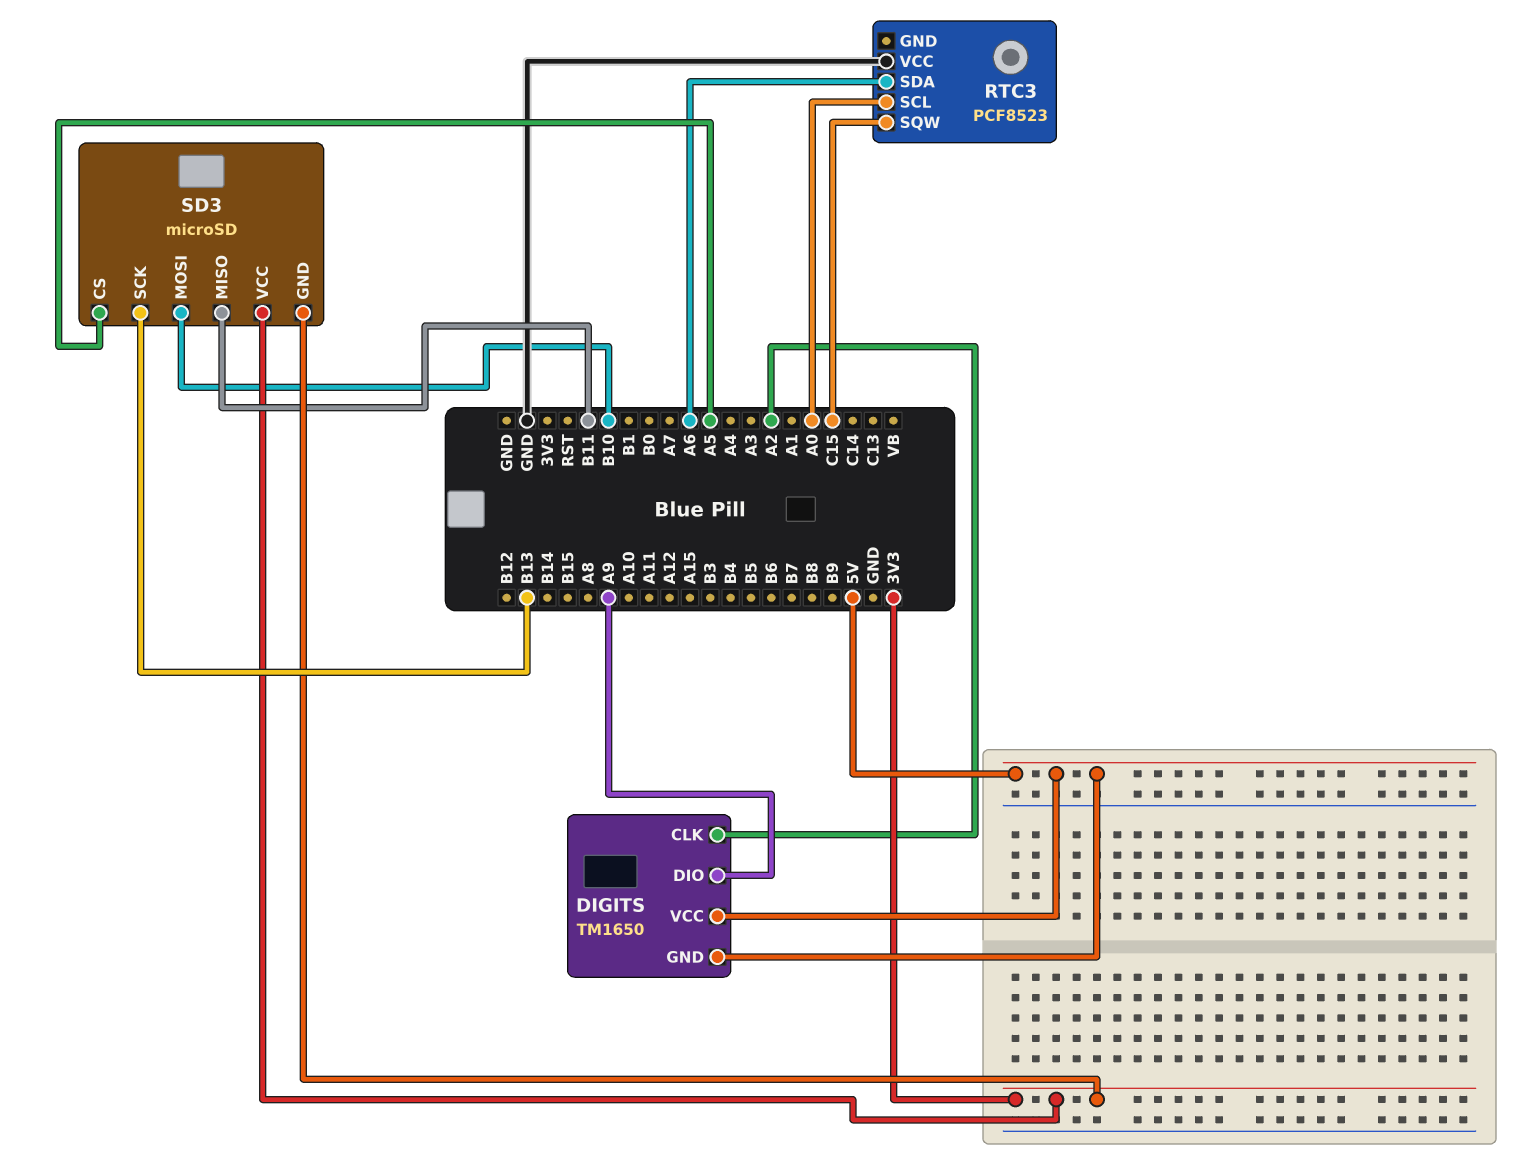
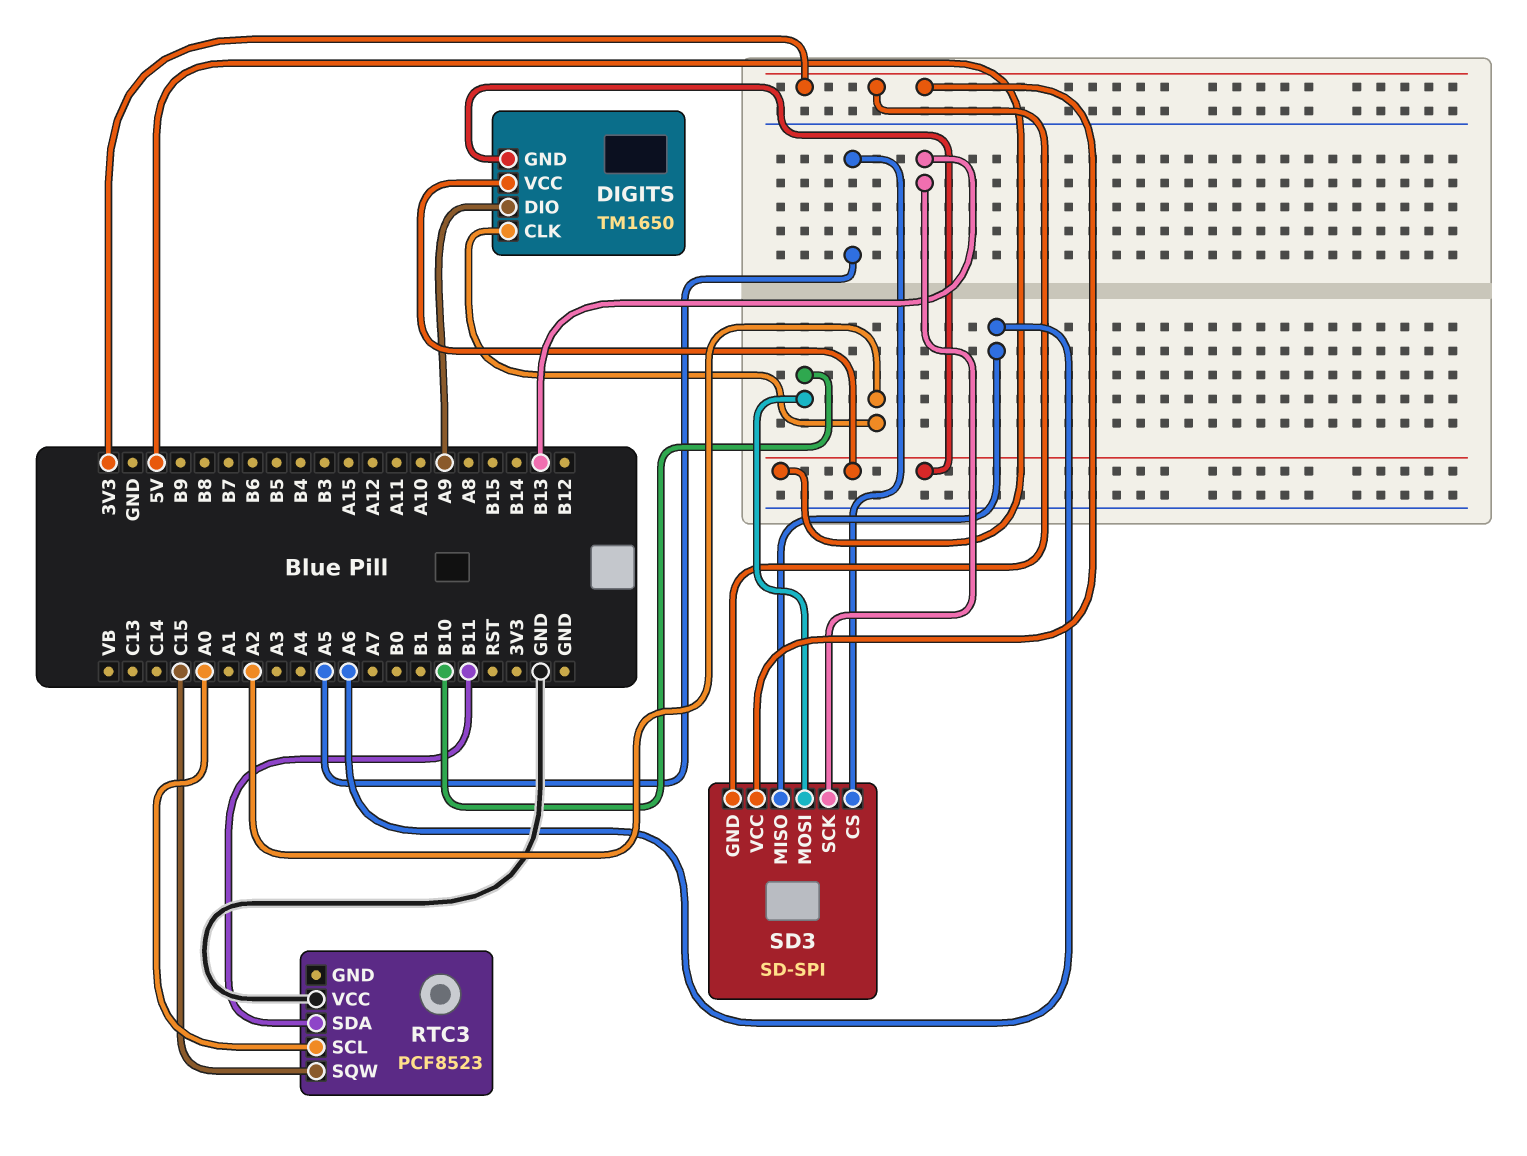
RTC3 pin SDA: A6 -> B11
SD3: microSD -> SD-SPI
SD3 pin MISO: B11 -> A6

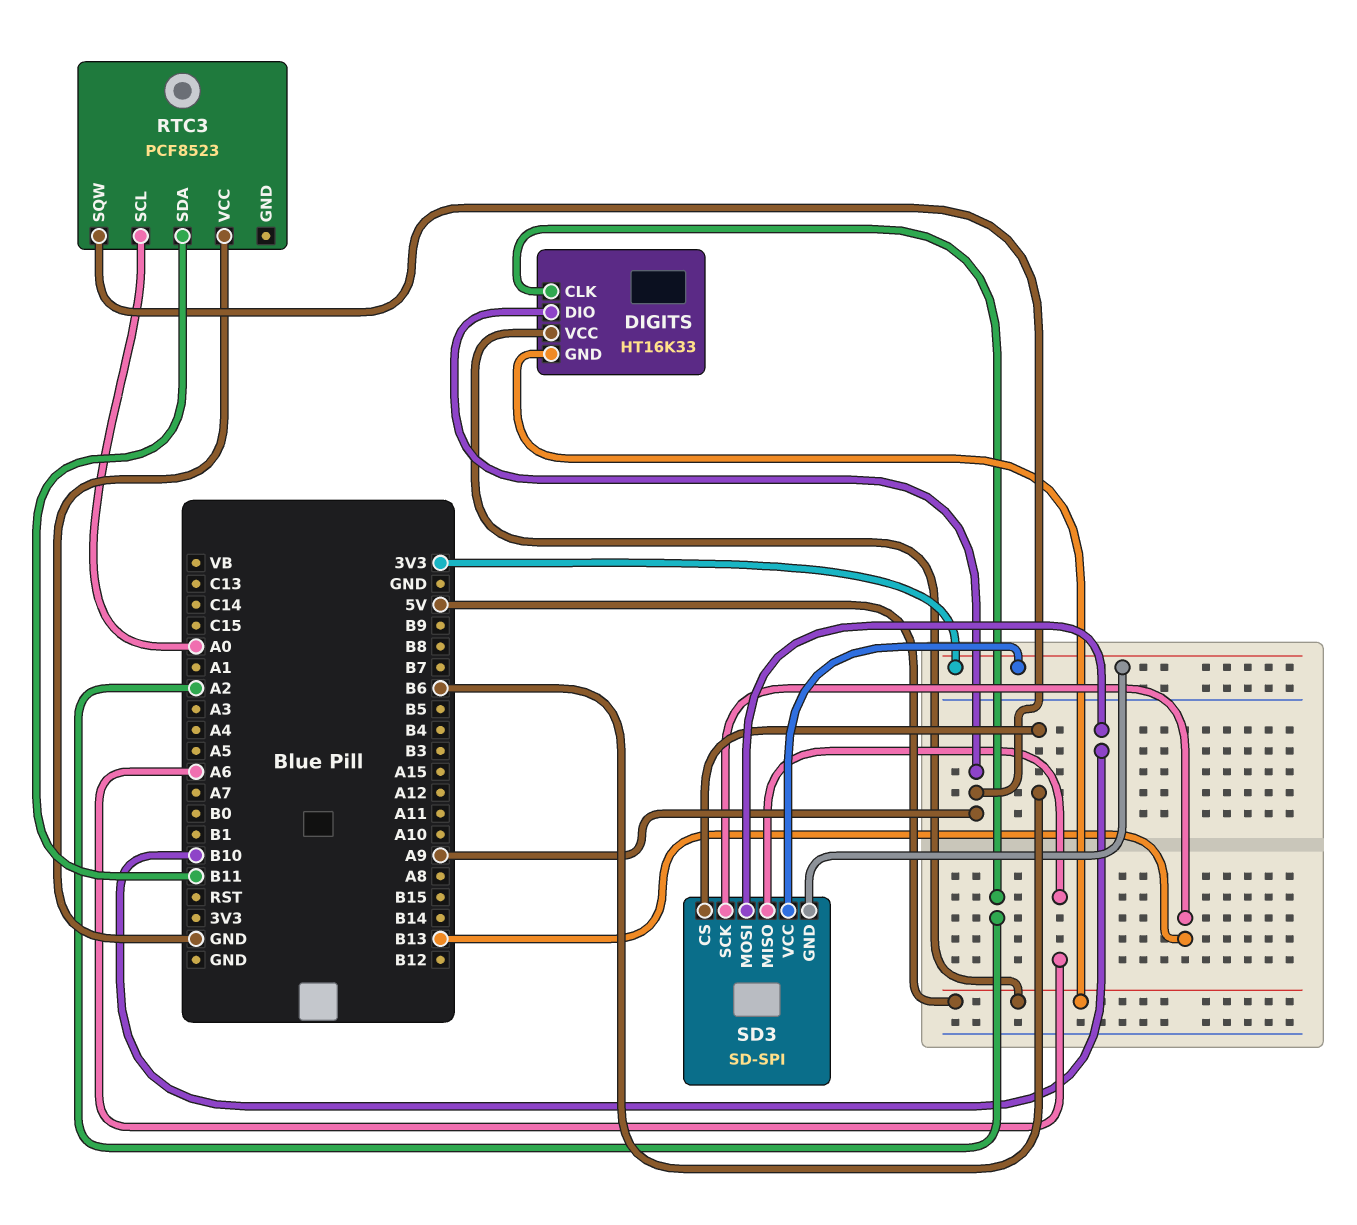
DIGITS: TM1650 -> HT16K33
RTC3 pin SQW: C15 -> A9
SD3 pin CS: A5 -> B6

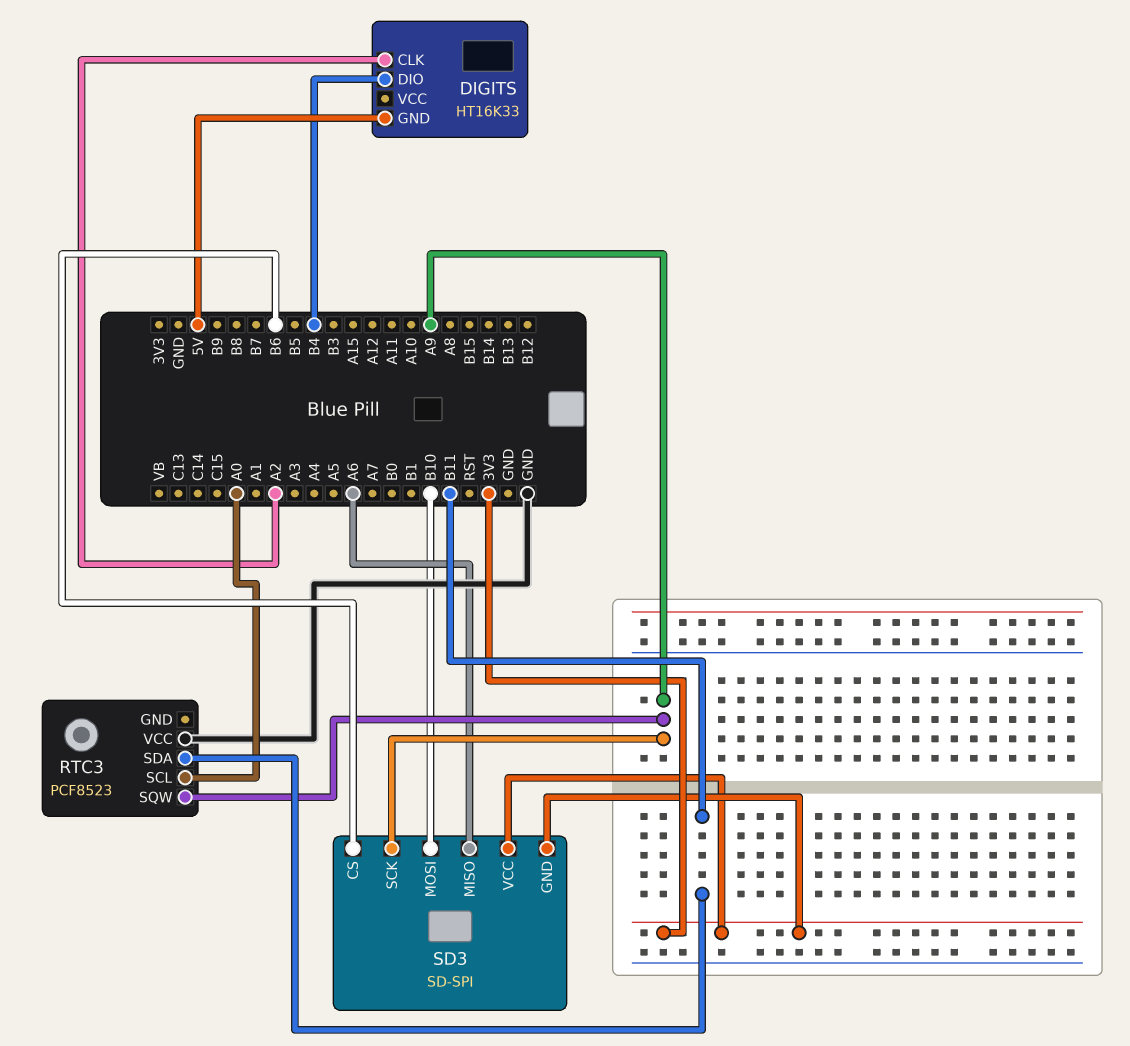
DIGITS pin DIO: A9 -> B4
DIGITS pin VCC: 5V -> none
SD3 pin SCK: B13 -> A9

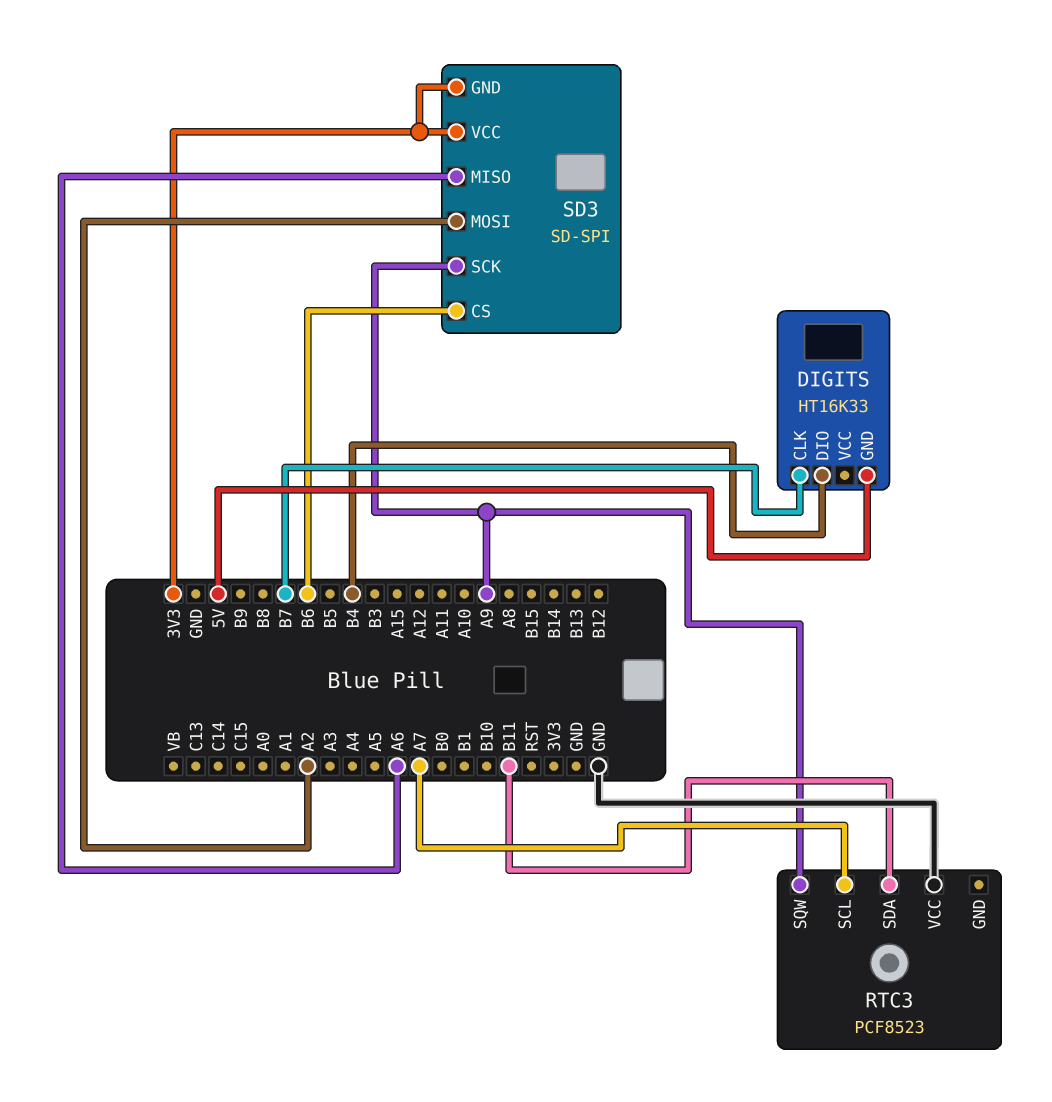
DIGITS pin CLK: A2 -> B7
RTC3 pin SCL: A0 -> A7
SD3 pin MOSI: B10 -> A2

